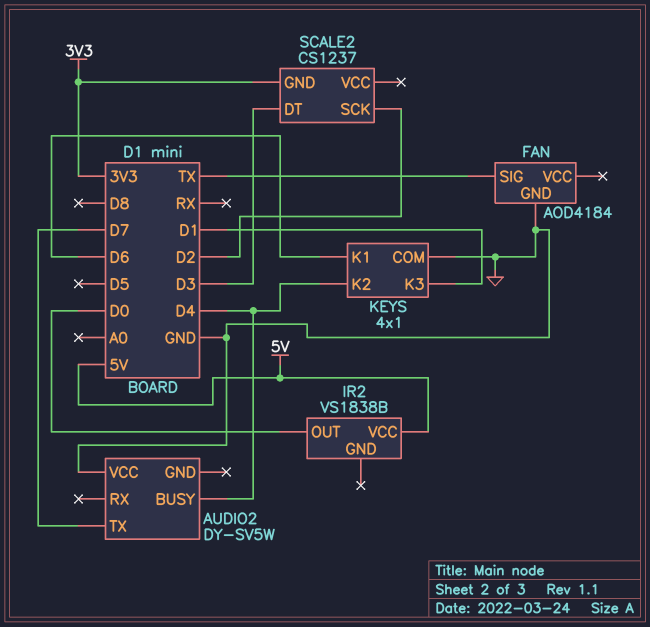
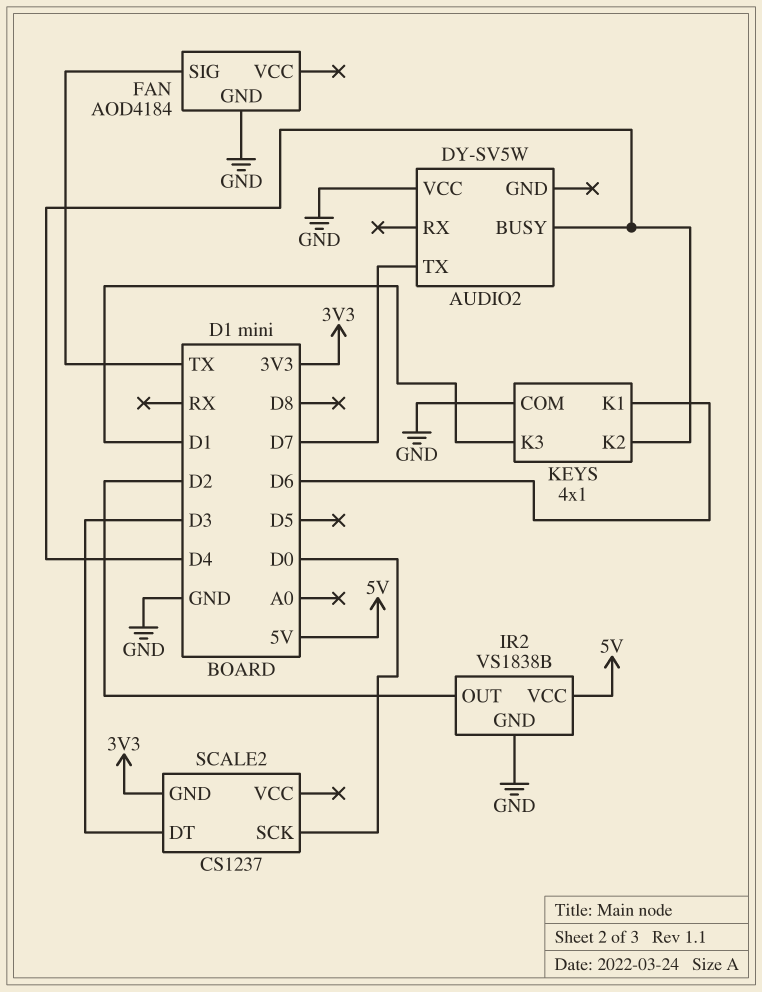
IR2 pin GND: none -> GND
IR2 pin OUT: D0 -> D2
SCALE2 pin SCK: D2 -> D0

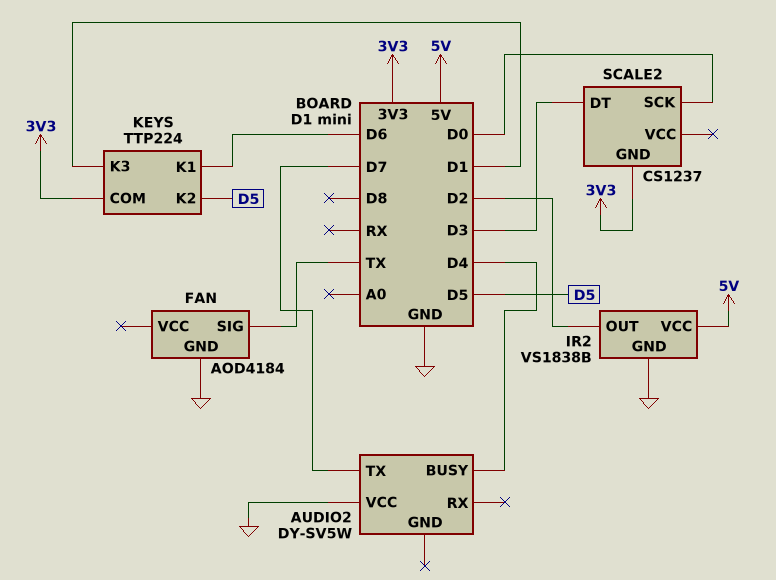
KEYS: 4x1 -> TTP224
KEYS pin COM: GND -> 3V3
KEYS pin K2: D4 -> D5

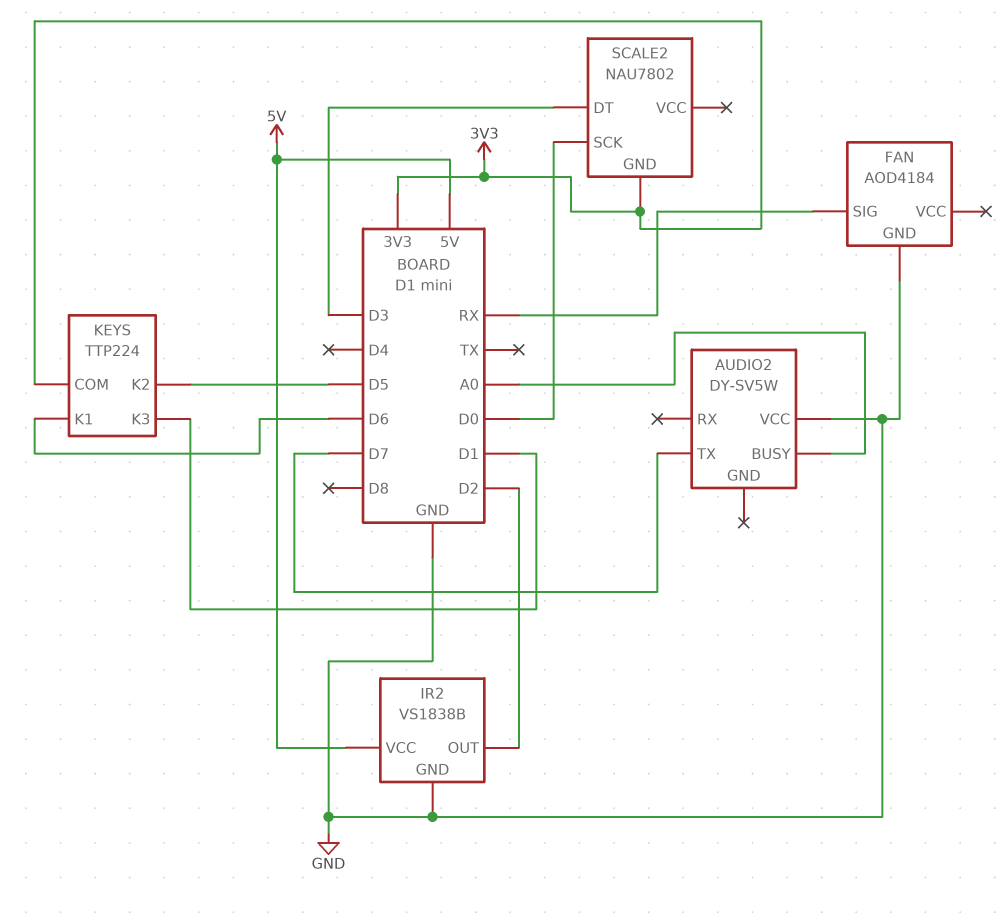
AUDIO2 pin BUSY: D4 -> A0
FAN pin SIG: TX -> RX
SCALE2: CS1237 -> NAU7802

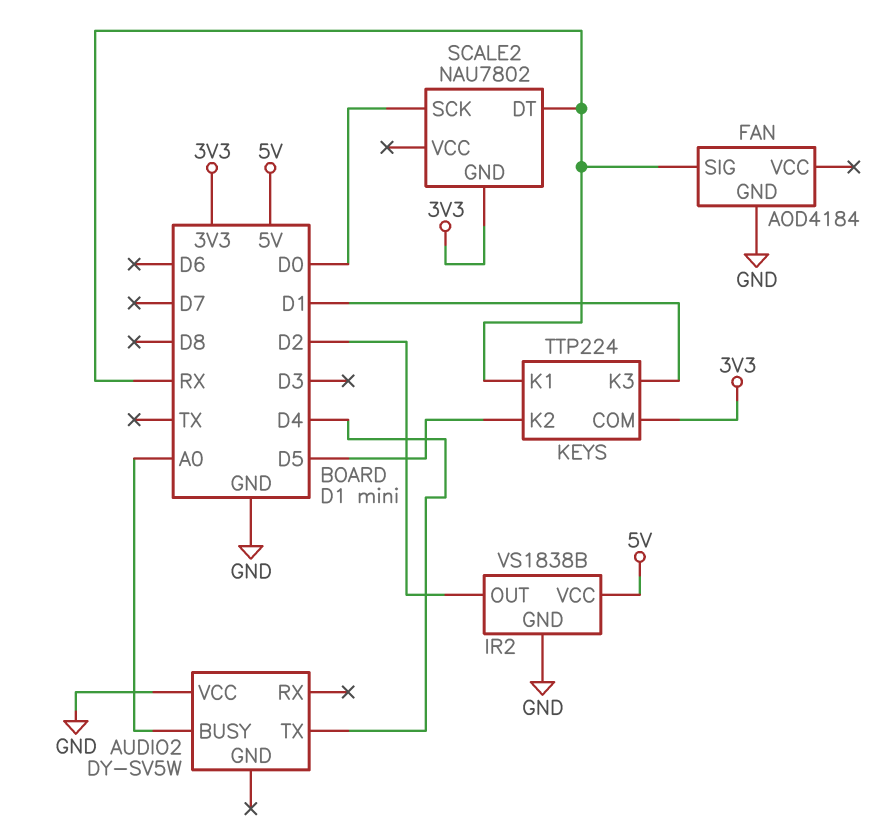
AUDIO2 pin TX: D7 -> D4
KEYS pin K1: D6 -> RX
SCALE2 pin DT: D3 -> RX

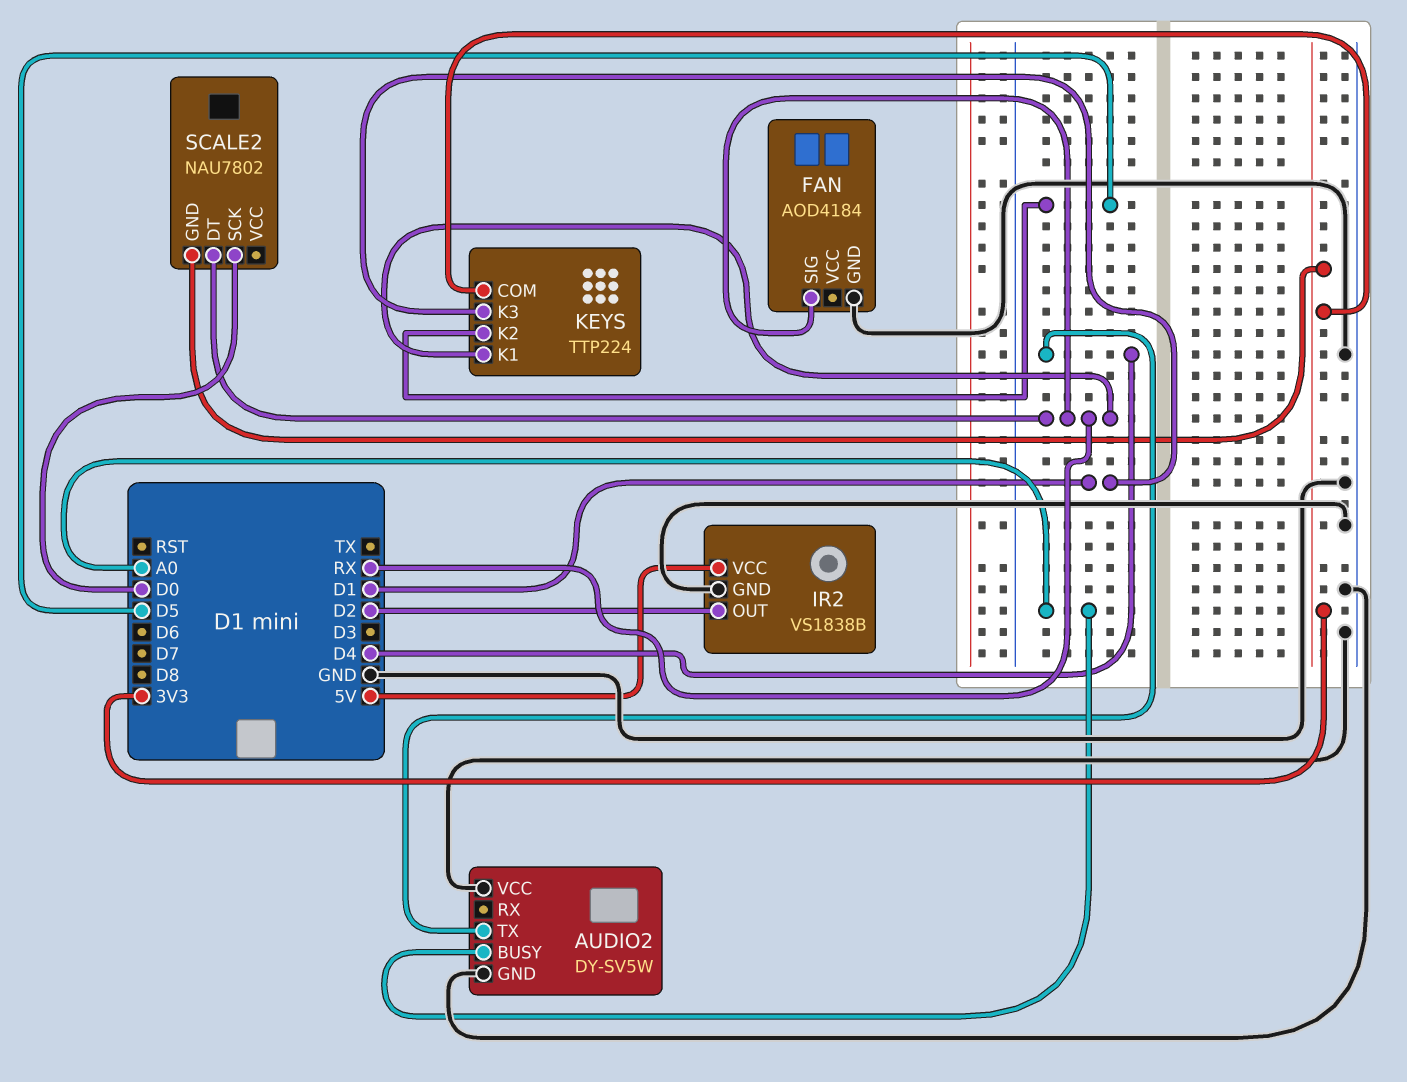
AUDIO2 pin GND: none -> GND

